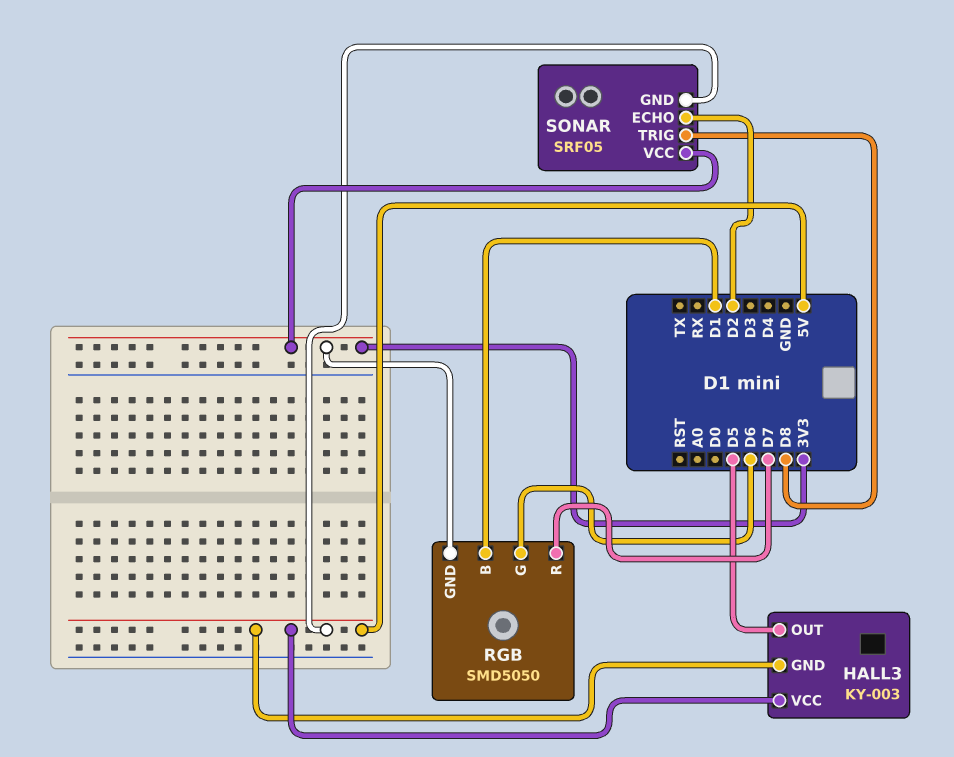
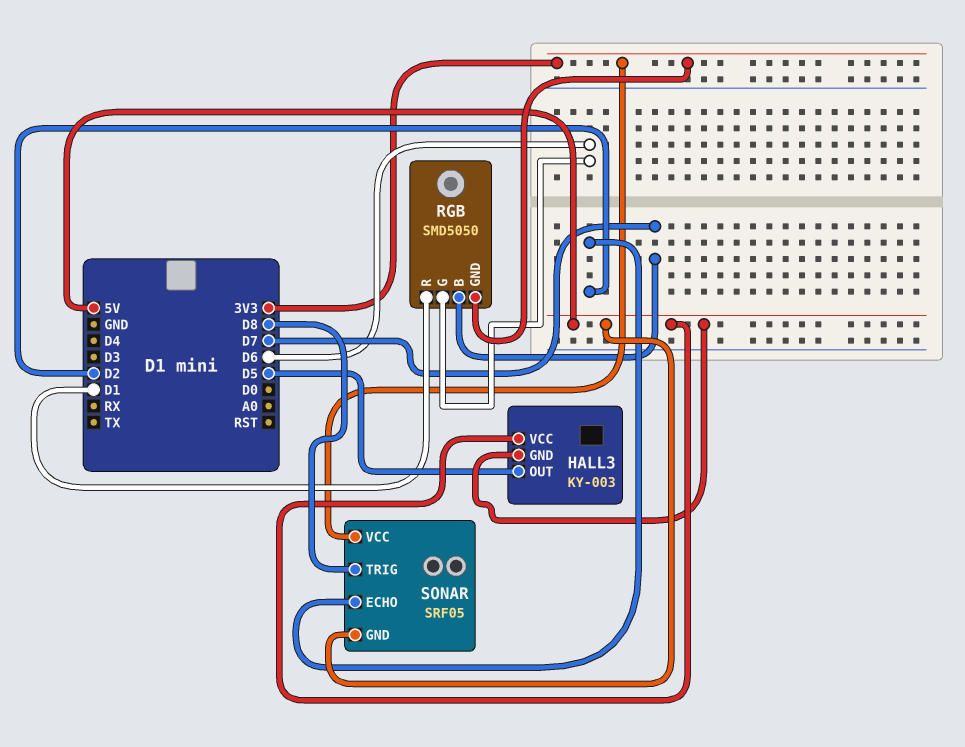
RGB pin B: D1 -> D7
RGB pin R: D7 -> D1

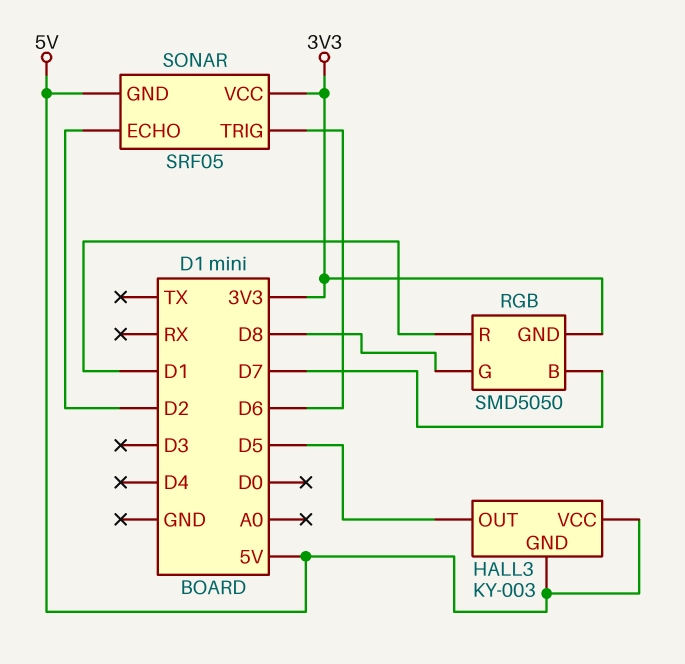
RGB pin G: D6 -> D8
SONAR pin TRIG: D8 -> D6

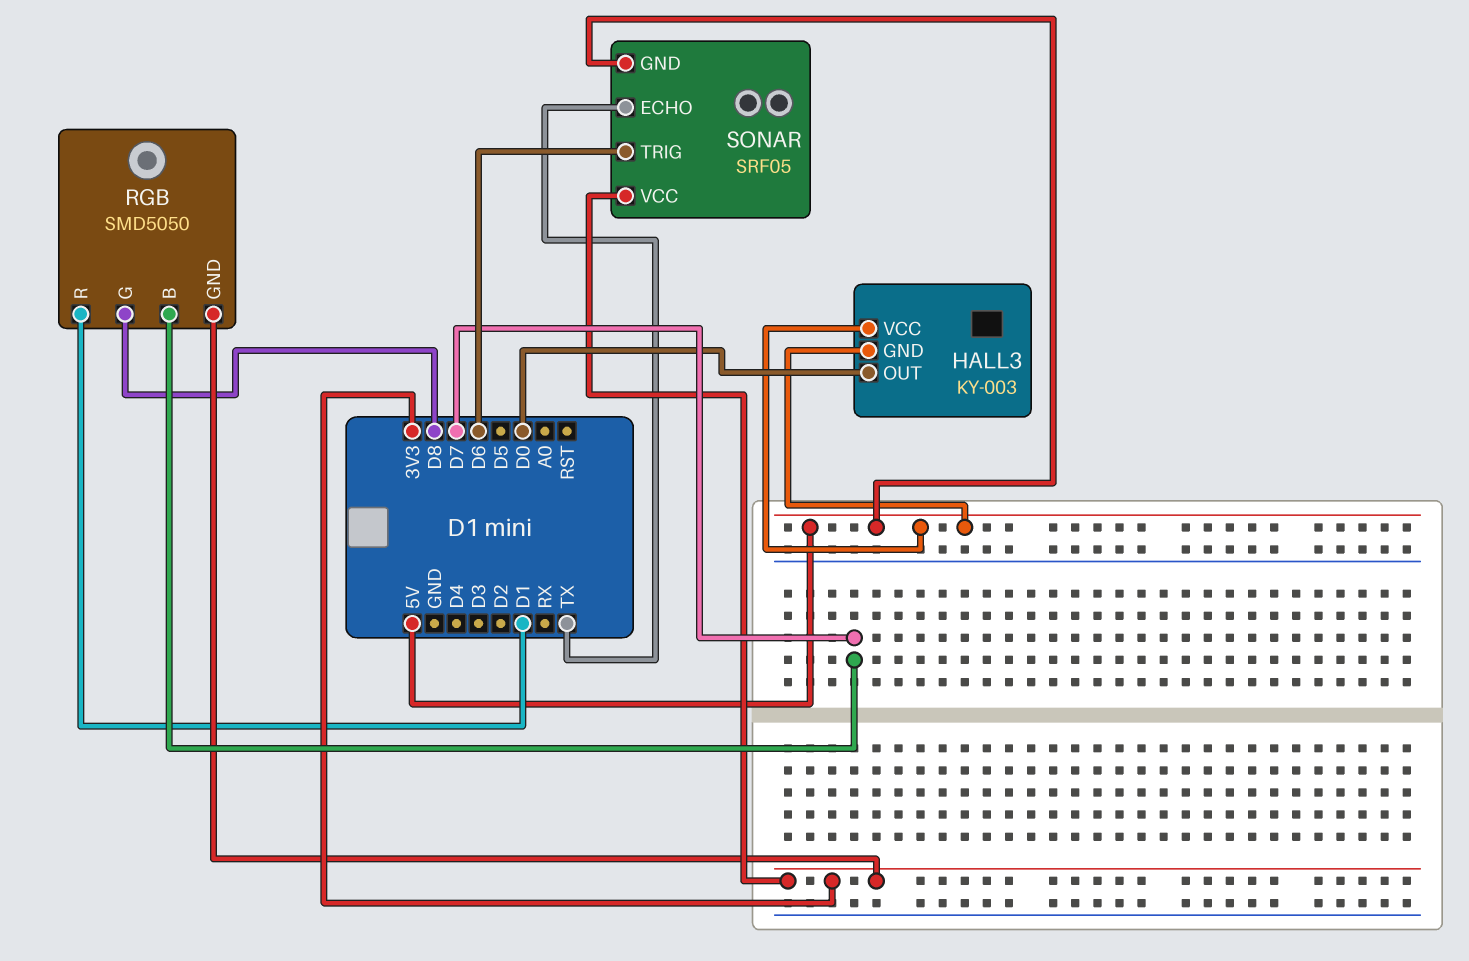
HALL3 pin OUT: D5 -> D0
SONAR pin ECHO: D2 -> TX

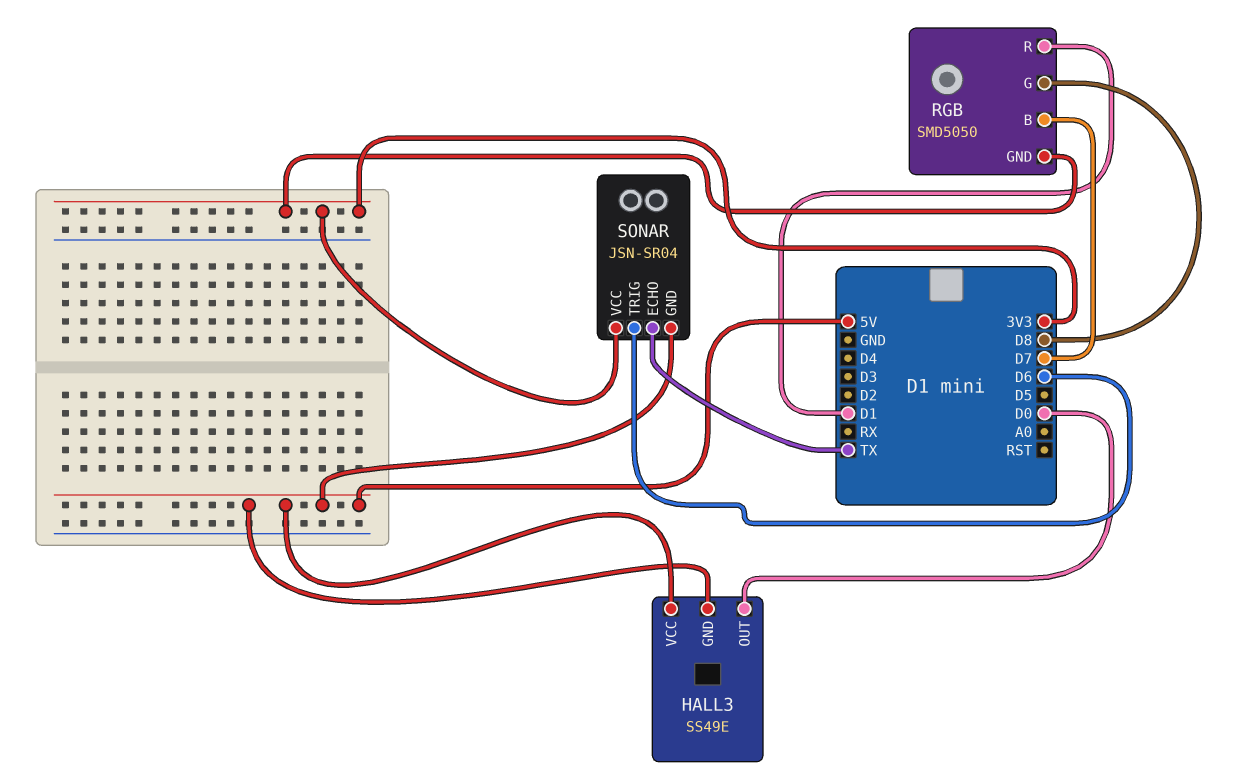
HALL3: KY-003 -> SS49E
SONAR: SRF05 -> JSN-SR04

